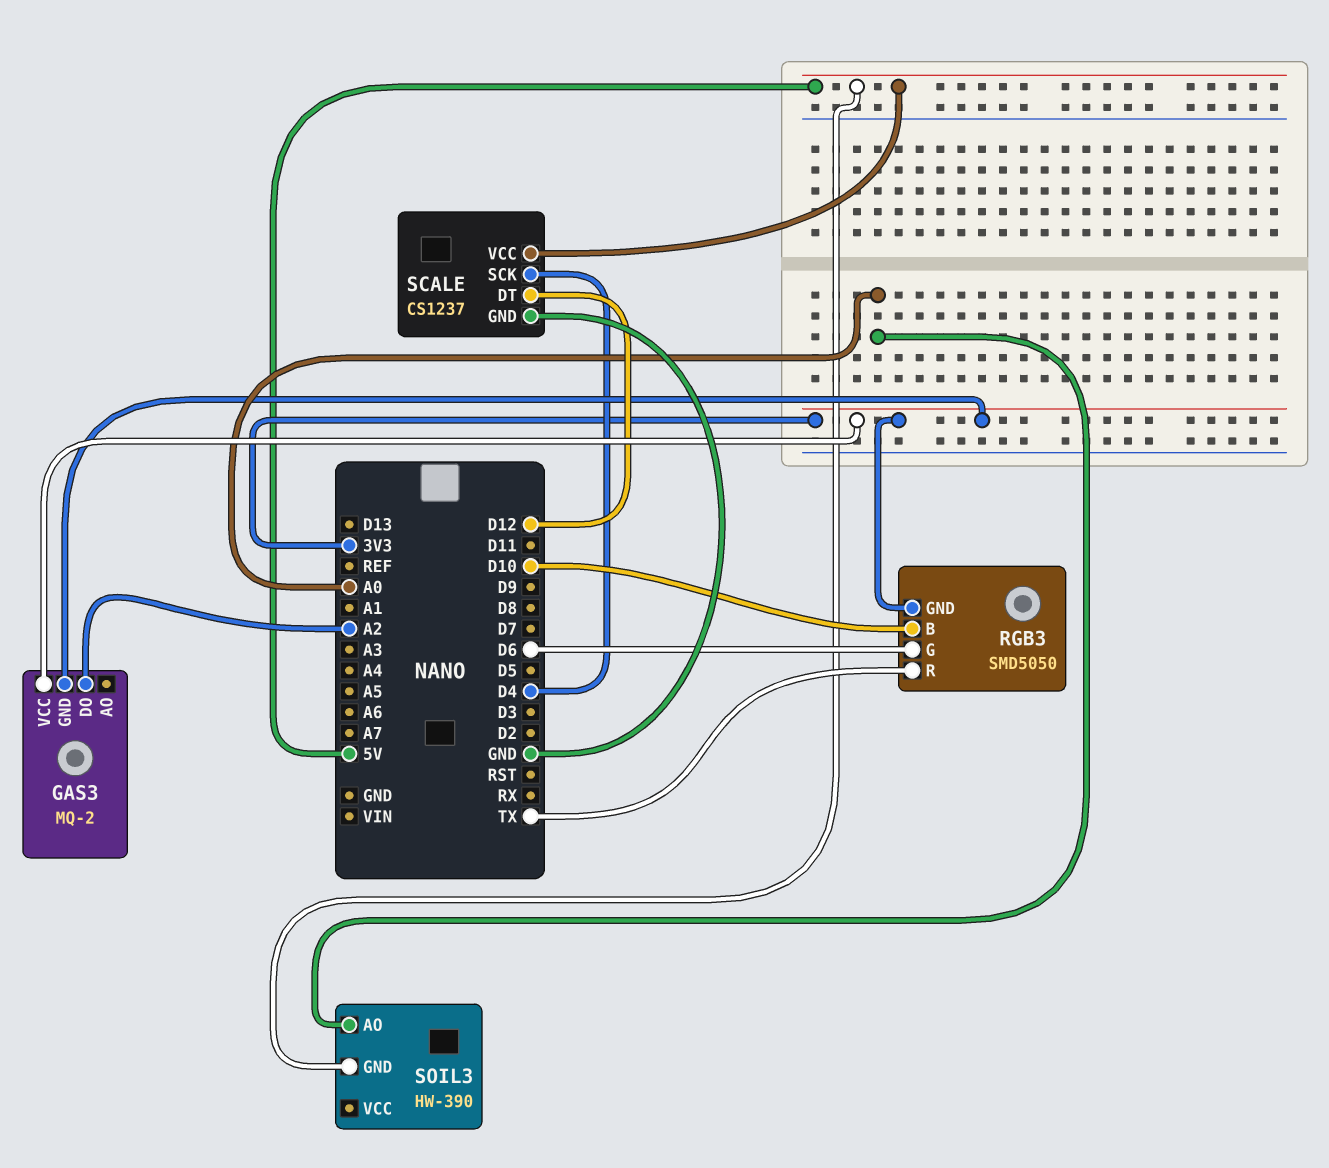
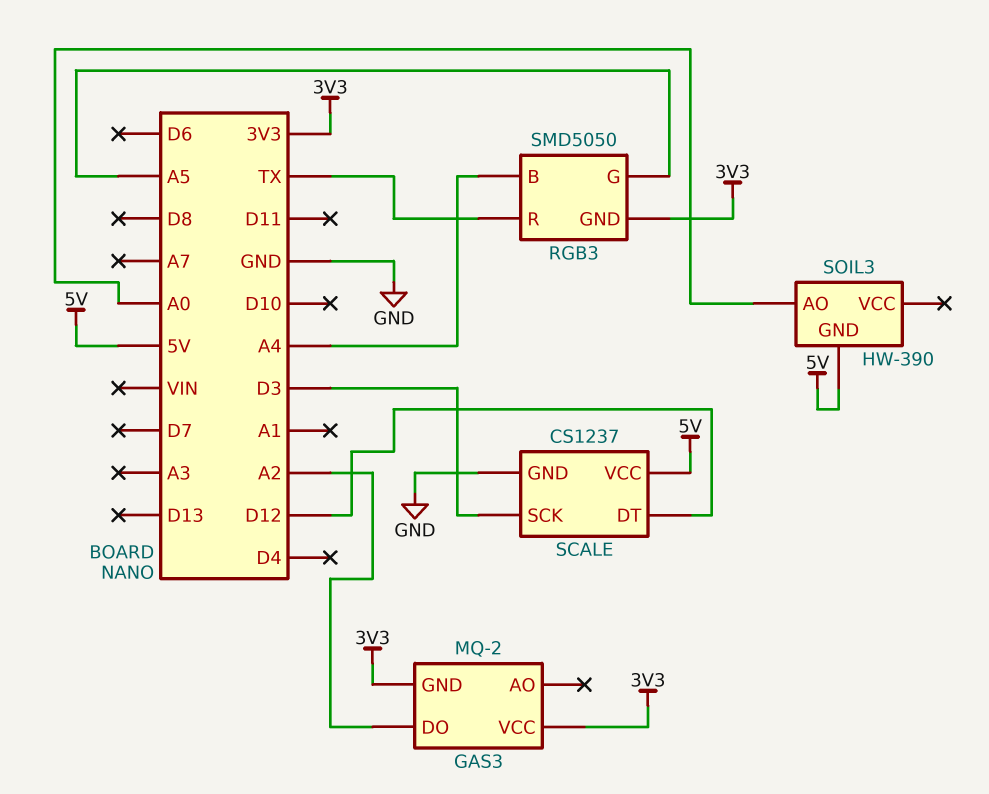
RGB3 pin B: D10 -> A4
RGB3 pin G: D6 -> A5
SCALE pin SCK: D4 -> D3

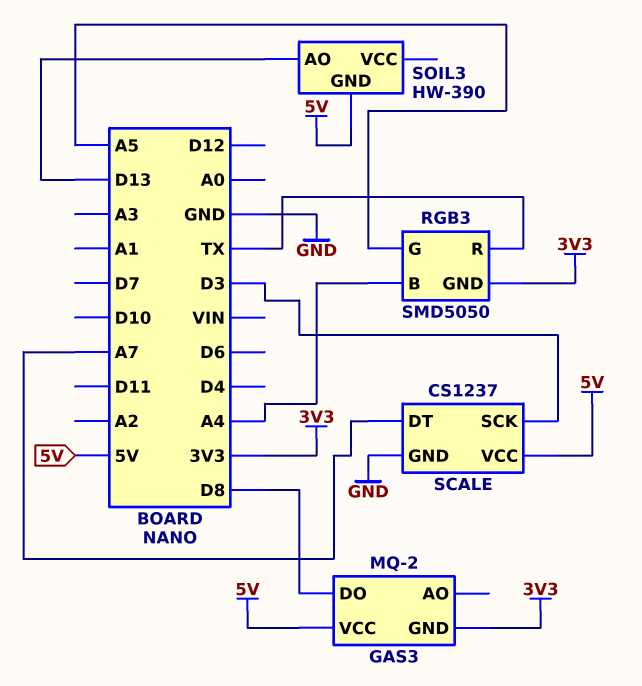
GAS3 pin DO: A2 -> D8
GAS3 pin VCC: 3V3 -> 5V
SCALE pin DT: D12 -> A7
SOIL3 pin AO: A0 -> D13

